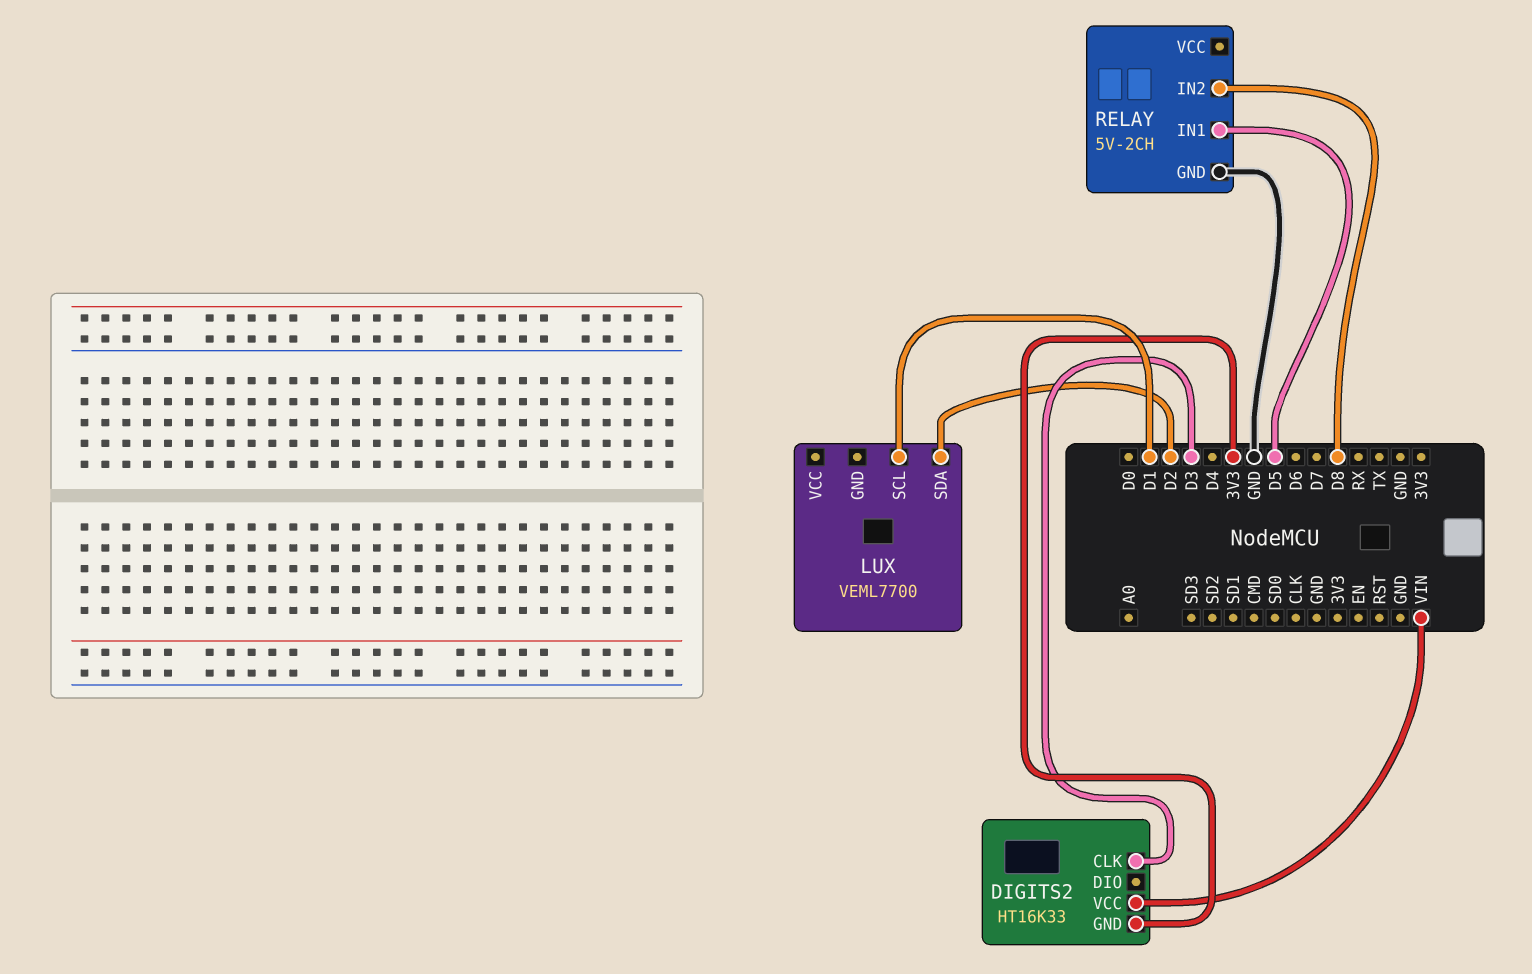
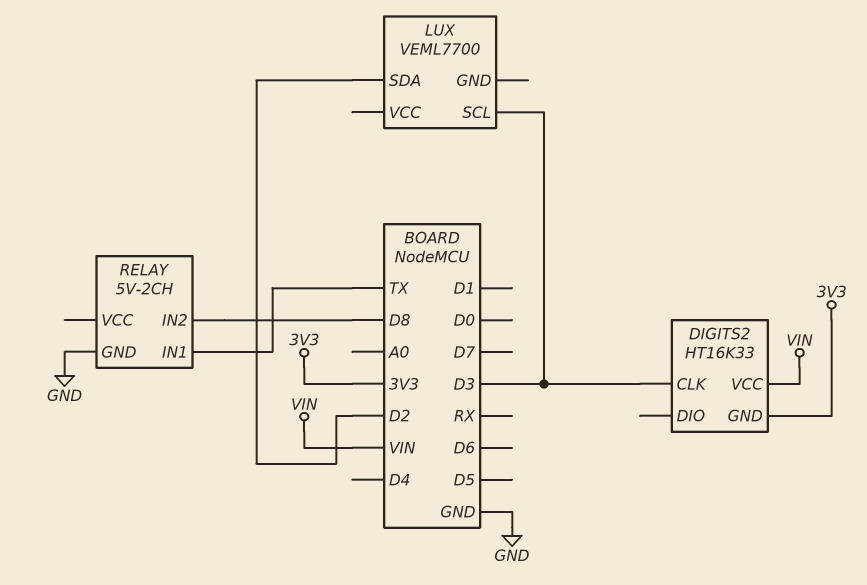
LUX pin SCL: D1 -> D3
RELAY pin IN1: D5 -> TX

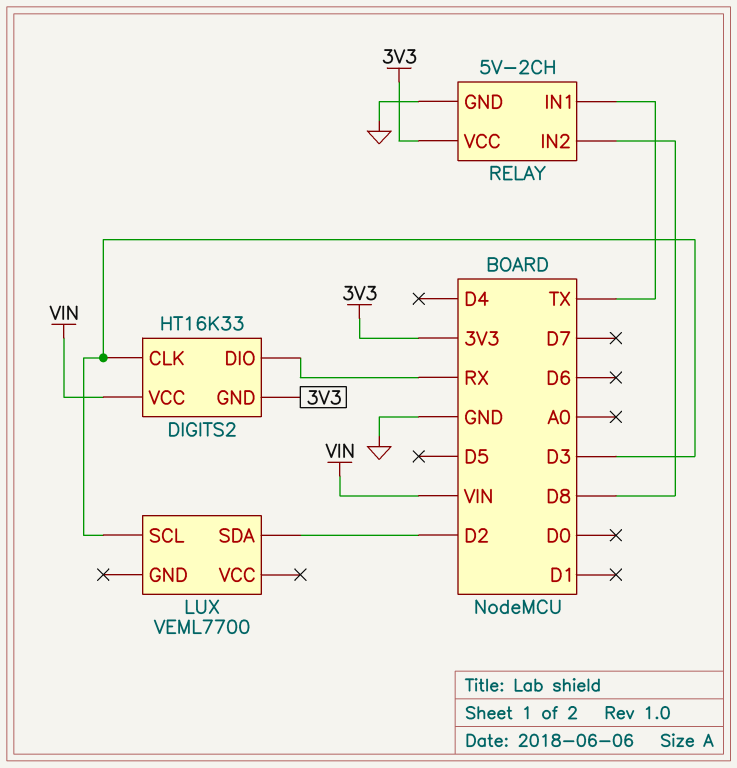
DIGITS2 pin DIO: none -> RX
RELAY pin VCC: none -> 3V3

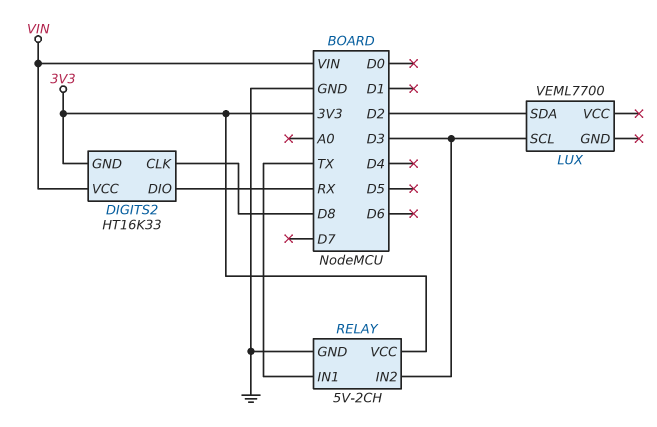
DIGITS2 pin CLK: D3 -> D8
RELAY pin IN2: D8 -> D3

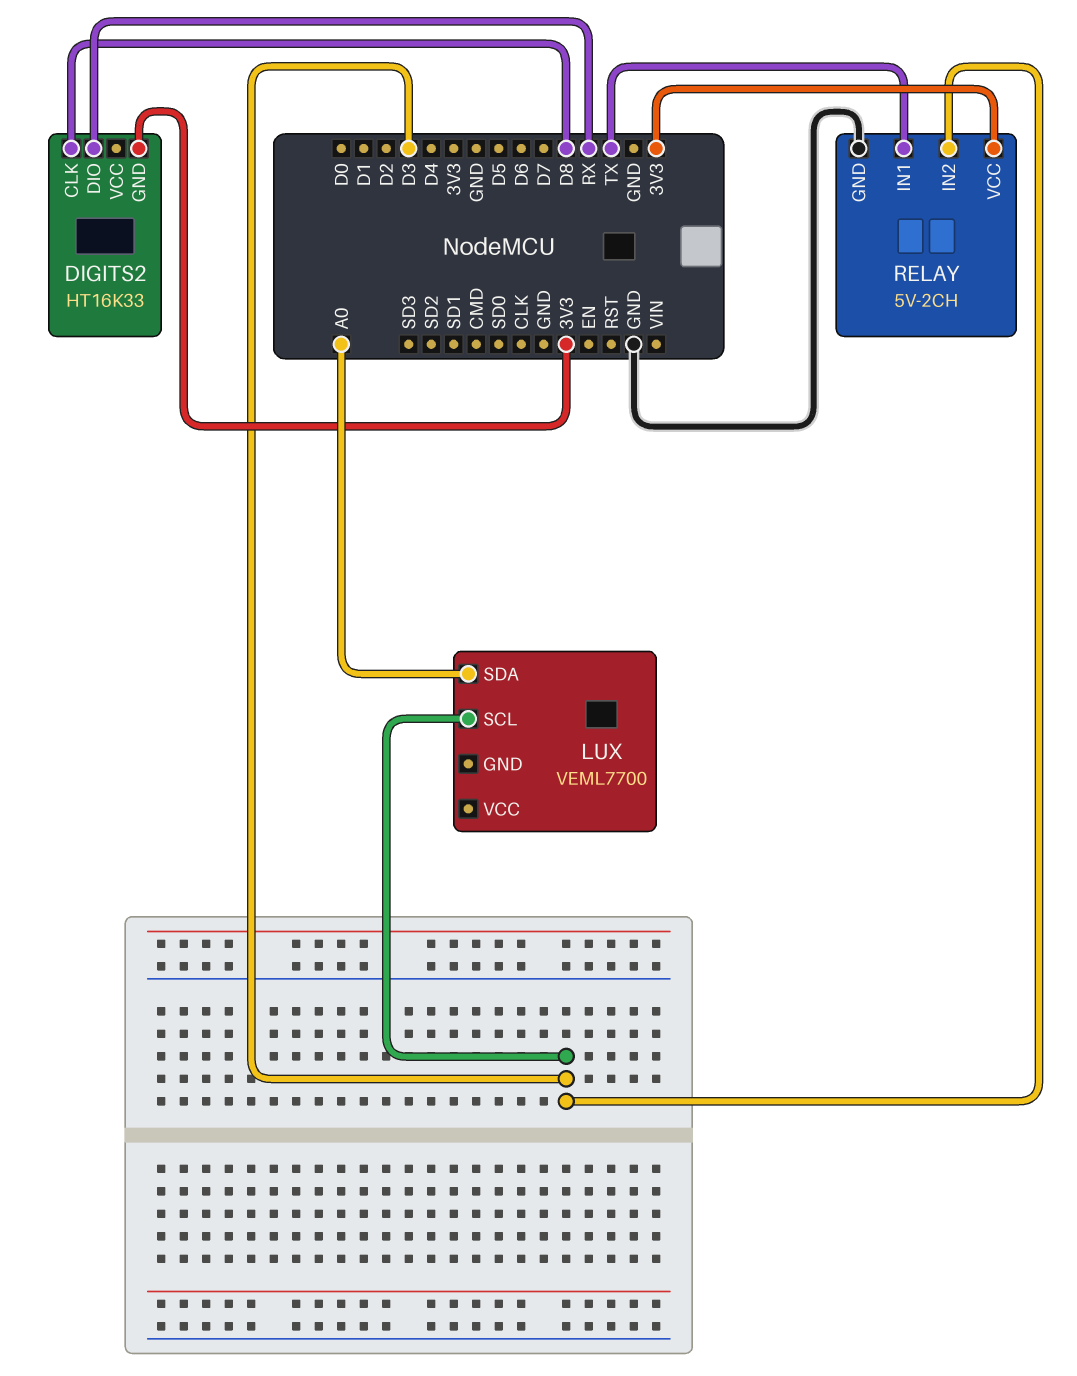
DIGITS2 pin VCC: VIN -> none
LUX pin SDA: D2 -> A0

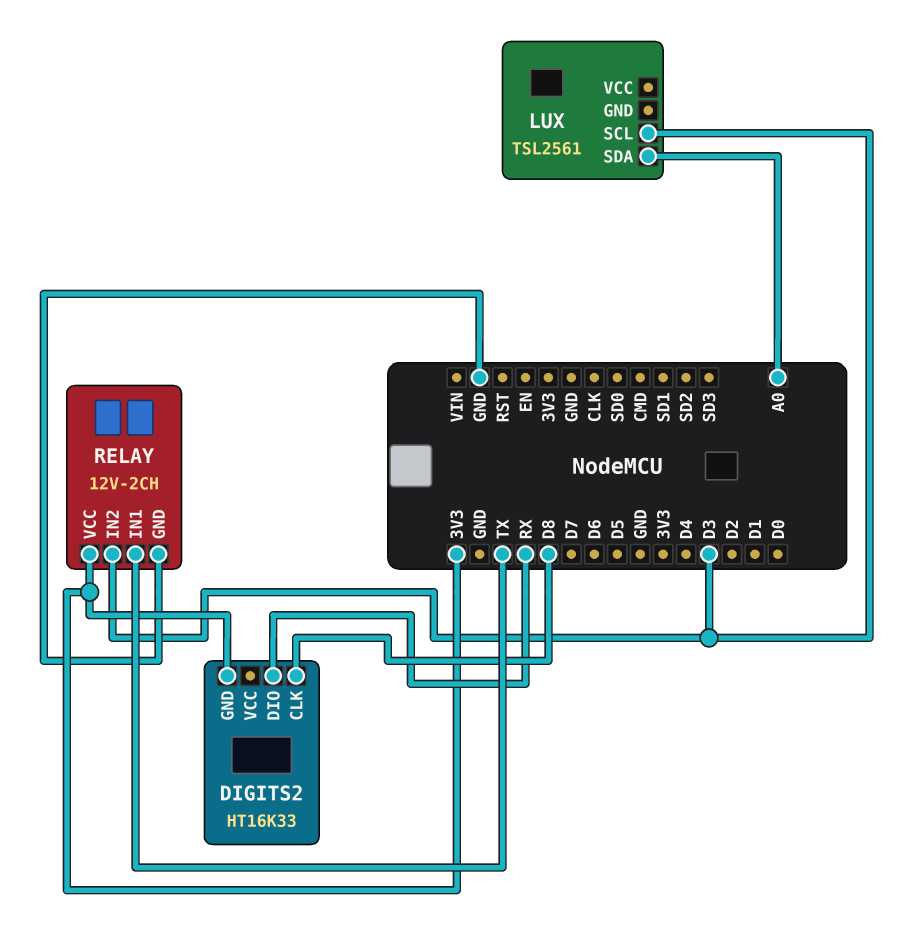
LUX: VEML7700 -> TSL2561
RELAY: 5V-2CH -> 12V-2CH

